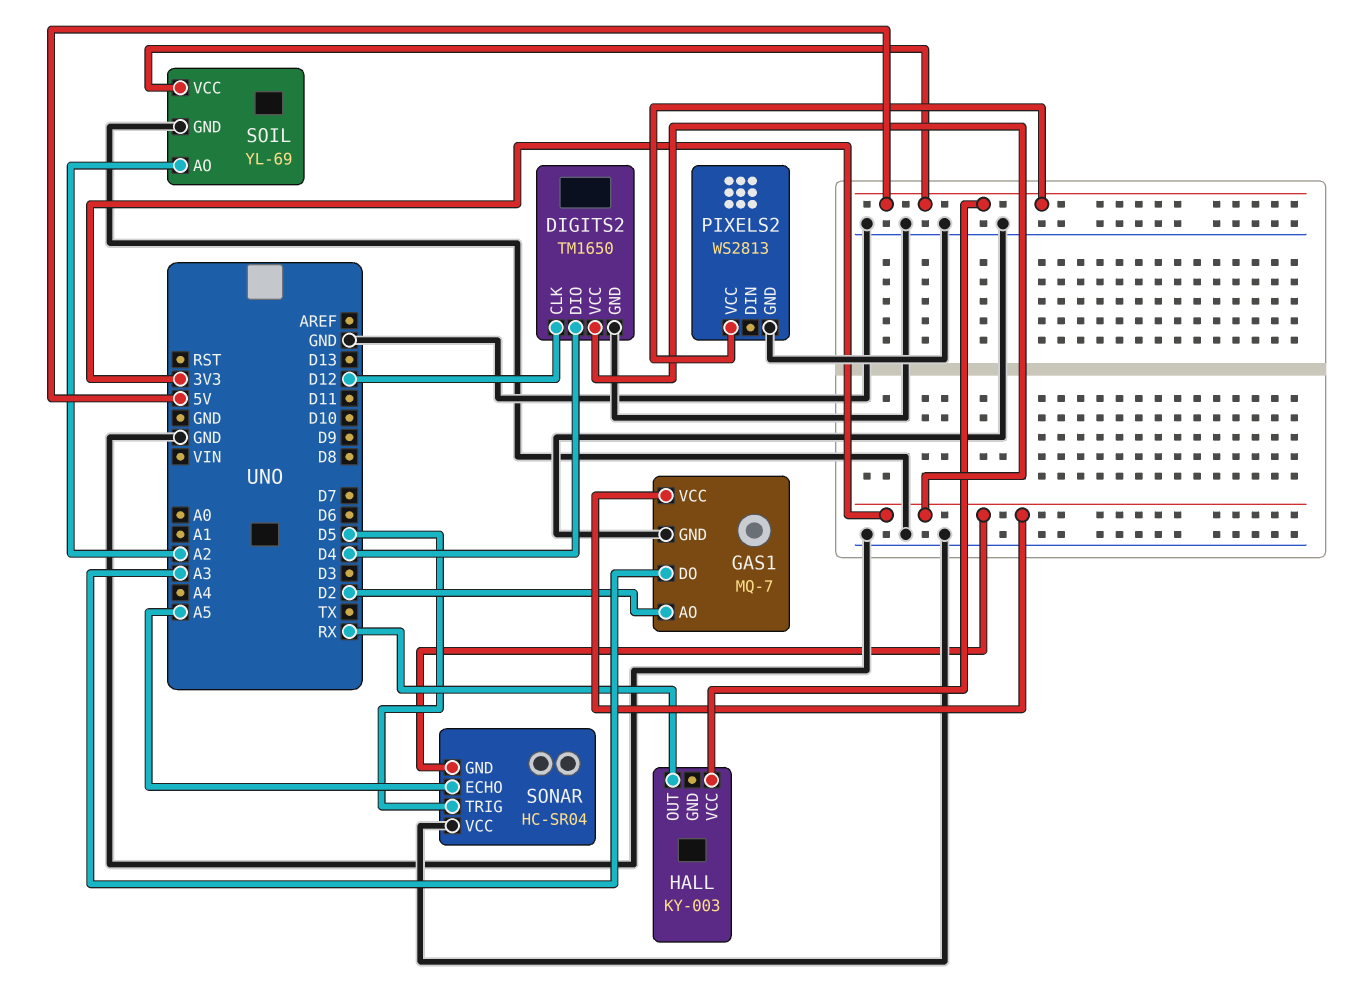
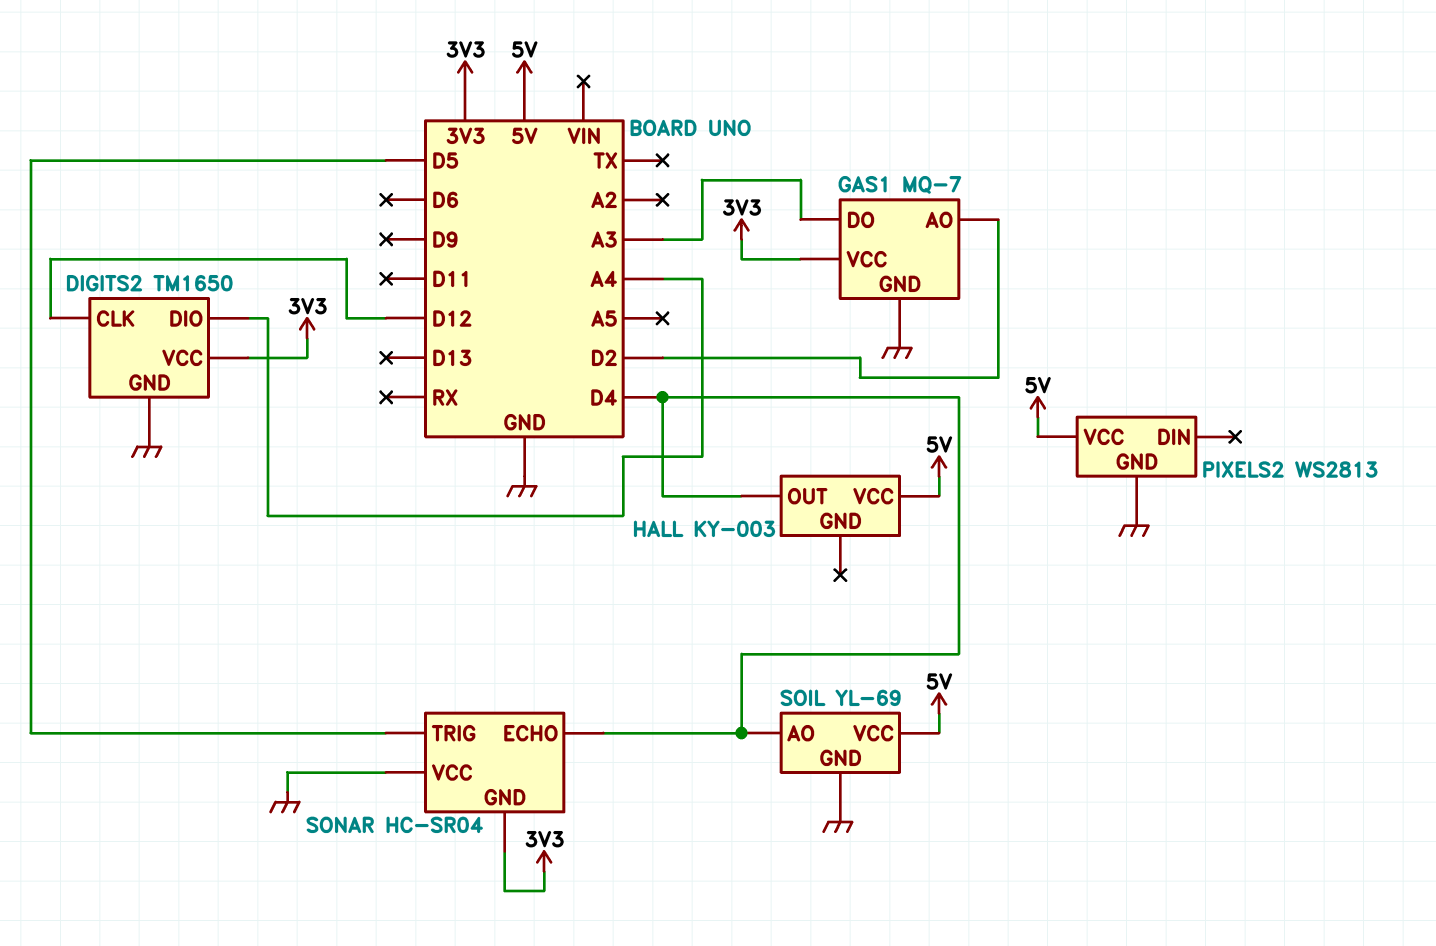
DIGITS2 pin DIO: D4 -> A4
HALL pin OUT: RX -> D4
SOIL pin AO: A2 -> D4
SONAR pin ECHO: A5 -> D4

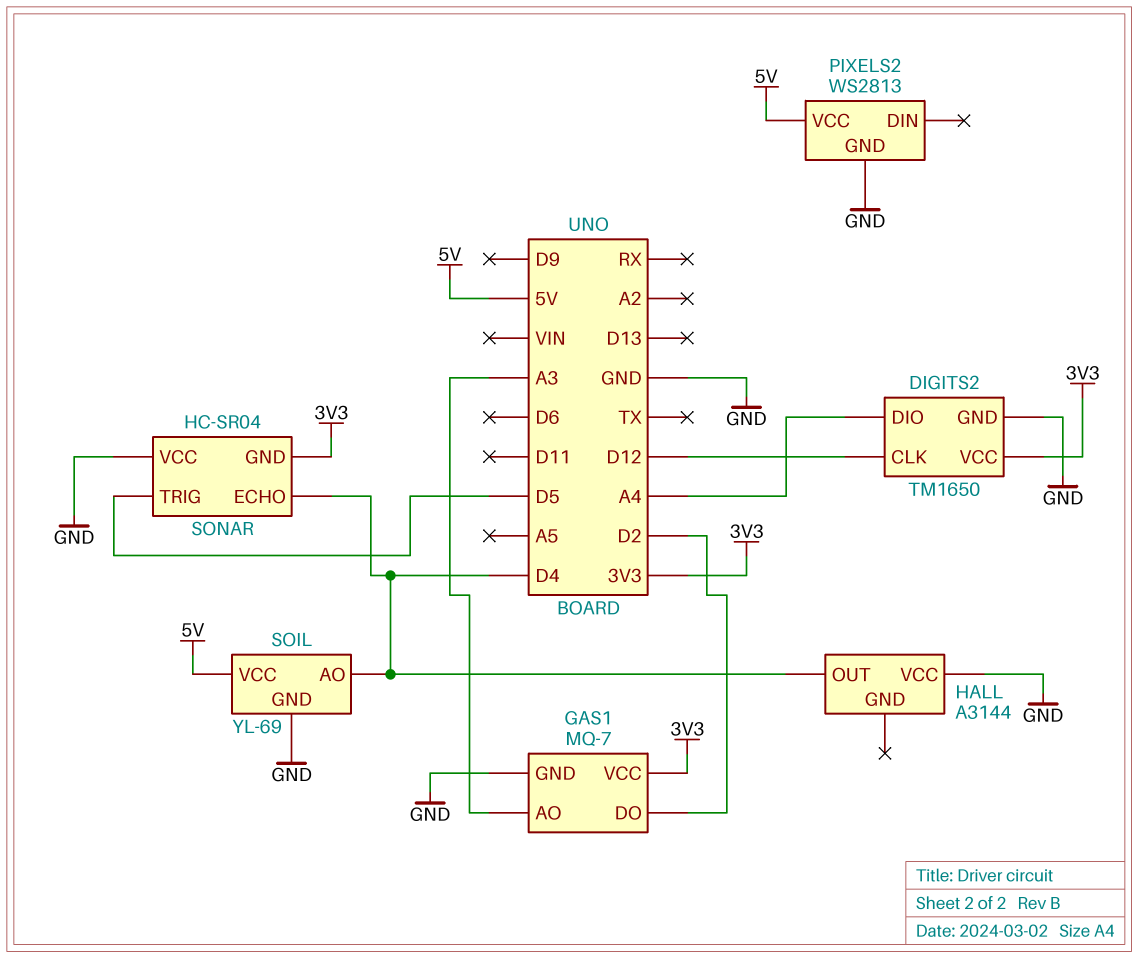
GAS1 pin AO: D2 -> A3
GAS1 pin DO: A3 -> D2
HALL: KY-003 -> A3144
HALL pin VCC: 5V -> GND

